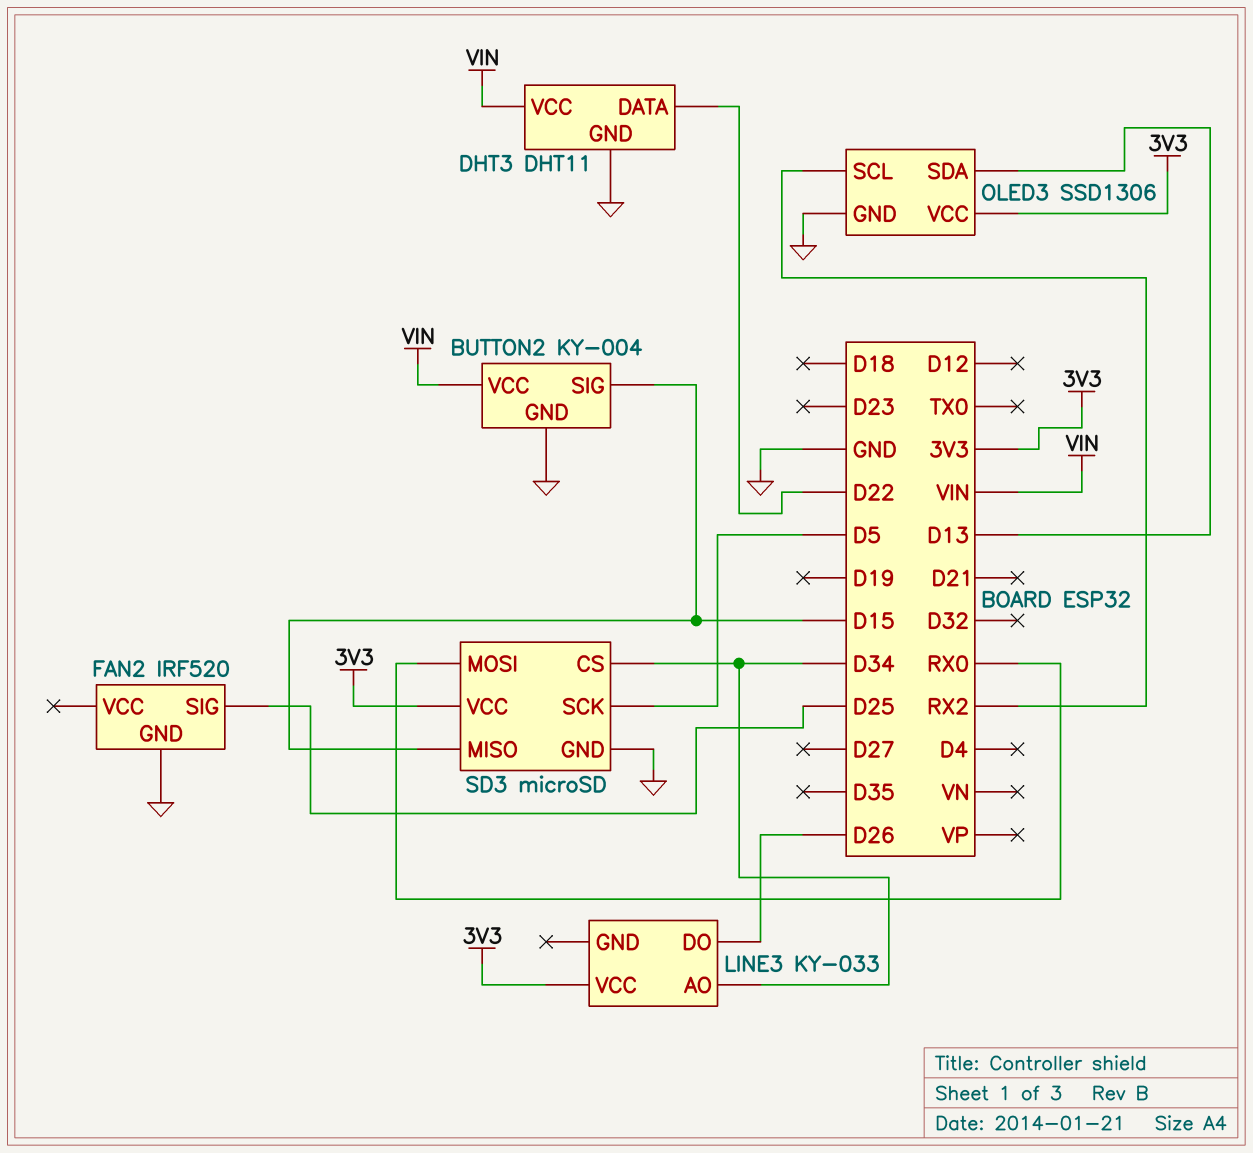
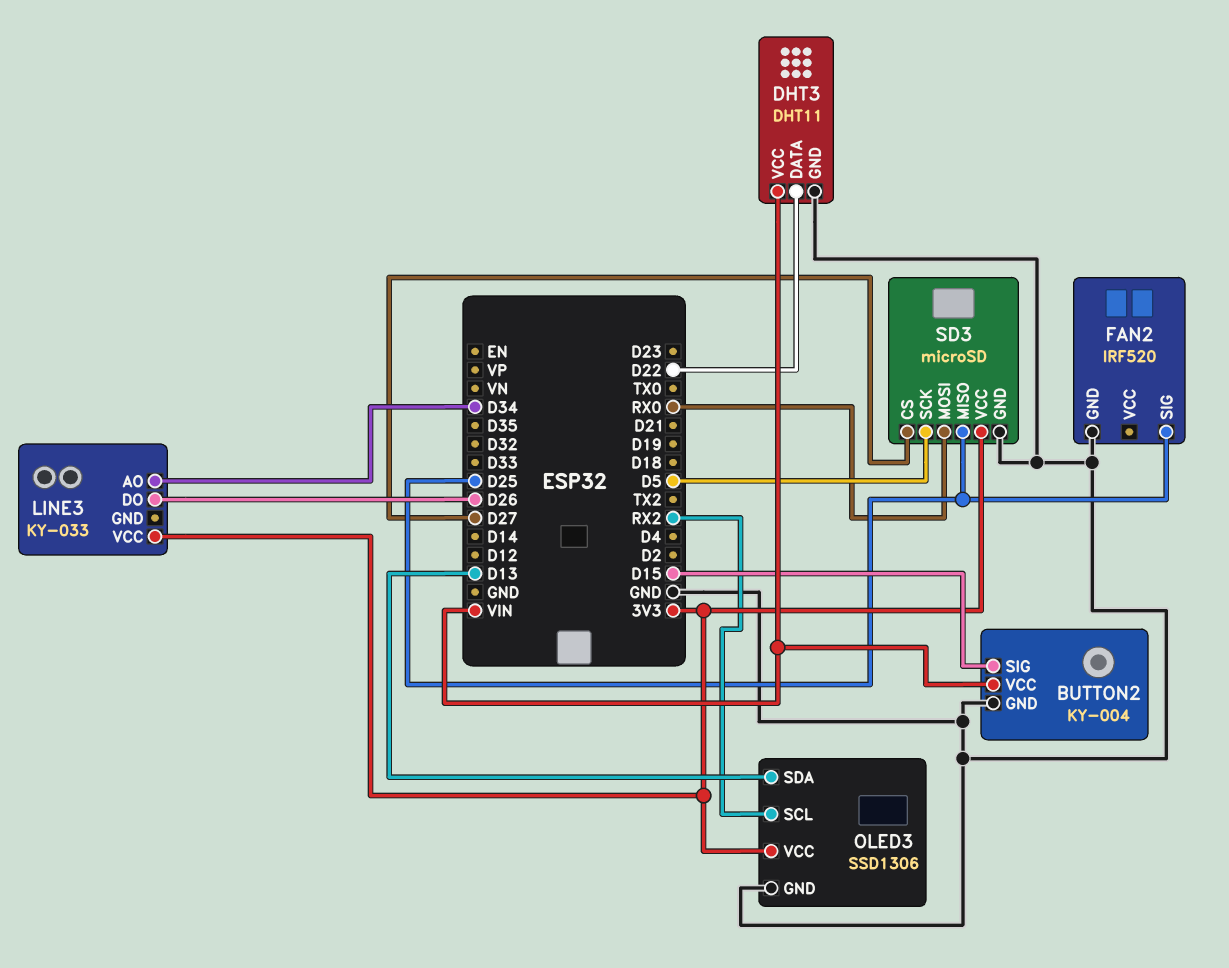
SD3 pin CS: D34 -> D27
SD3 pin MISO: D15 -> D25

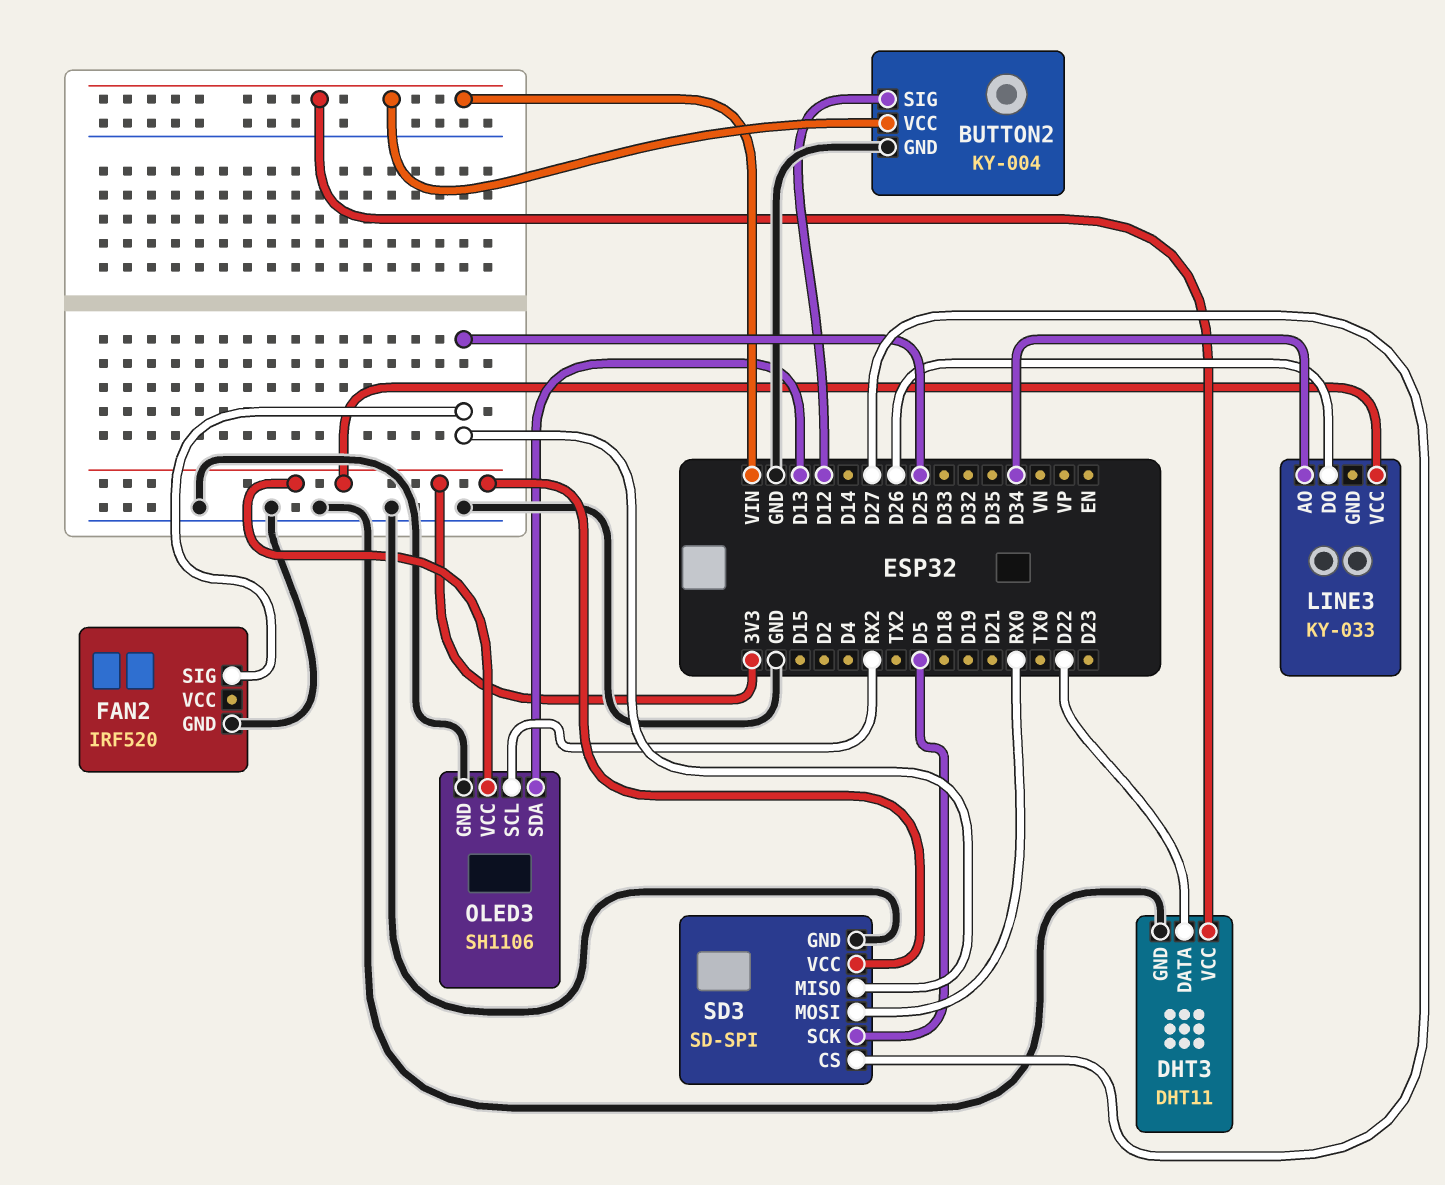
BUTTON2 pin SIG: D15 -> D12
OLED3: SSD1306 -> SH1106
SD3: microSD -> SD-SPI

